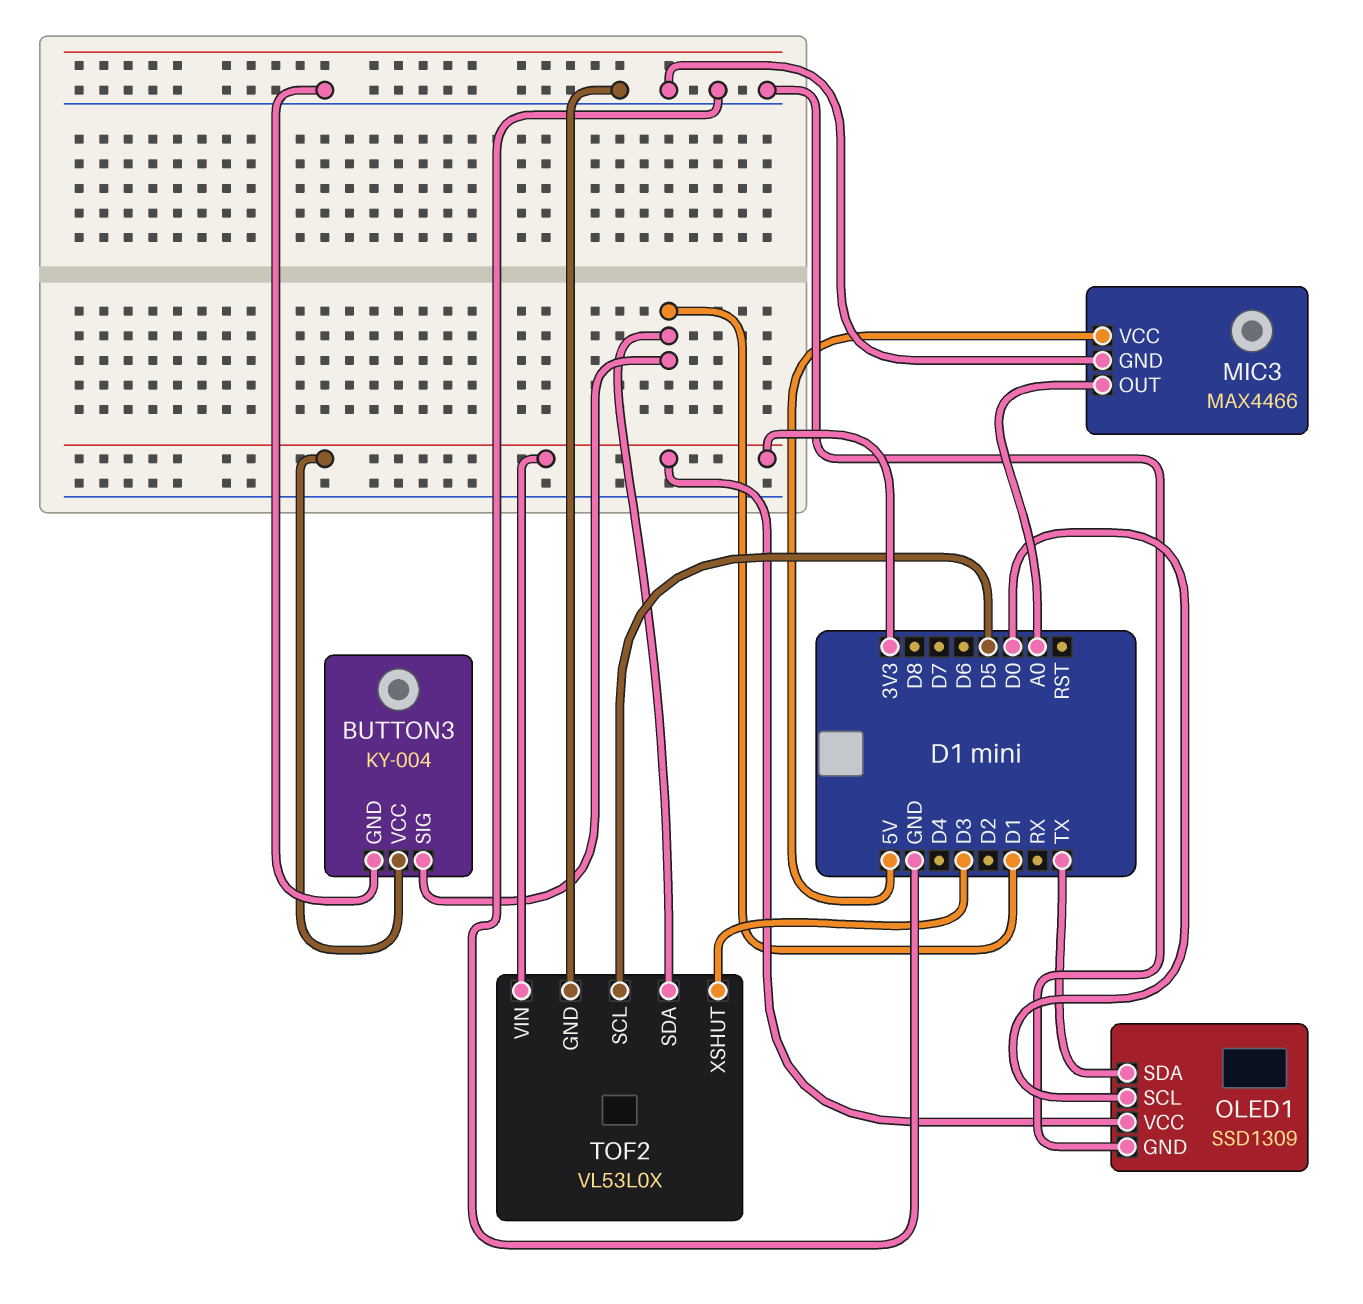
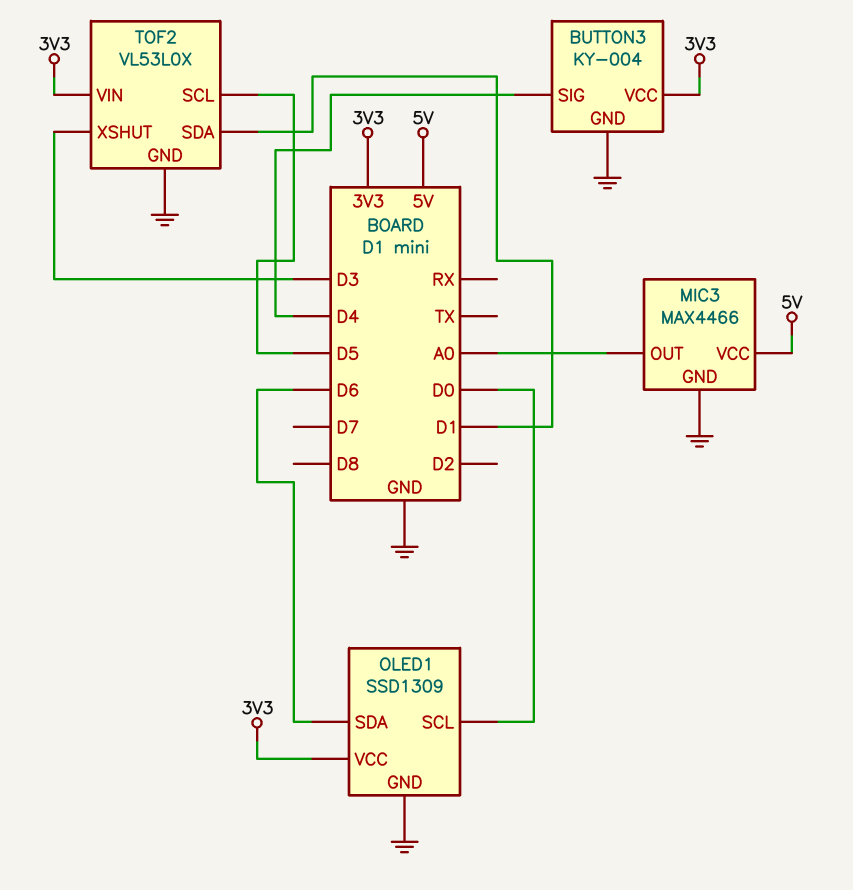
BUTTON3 pin SIG: D1 -> D4
OLED1 pin SDA: TX -> D6

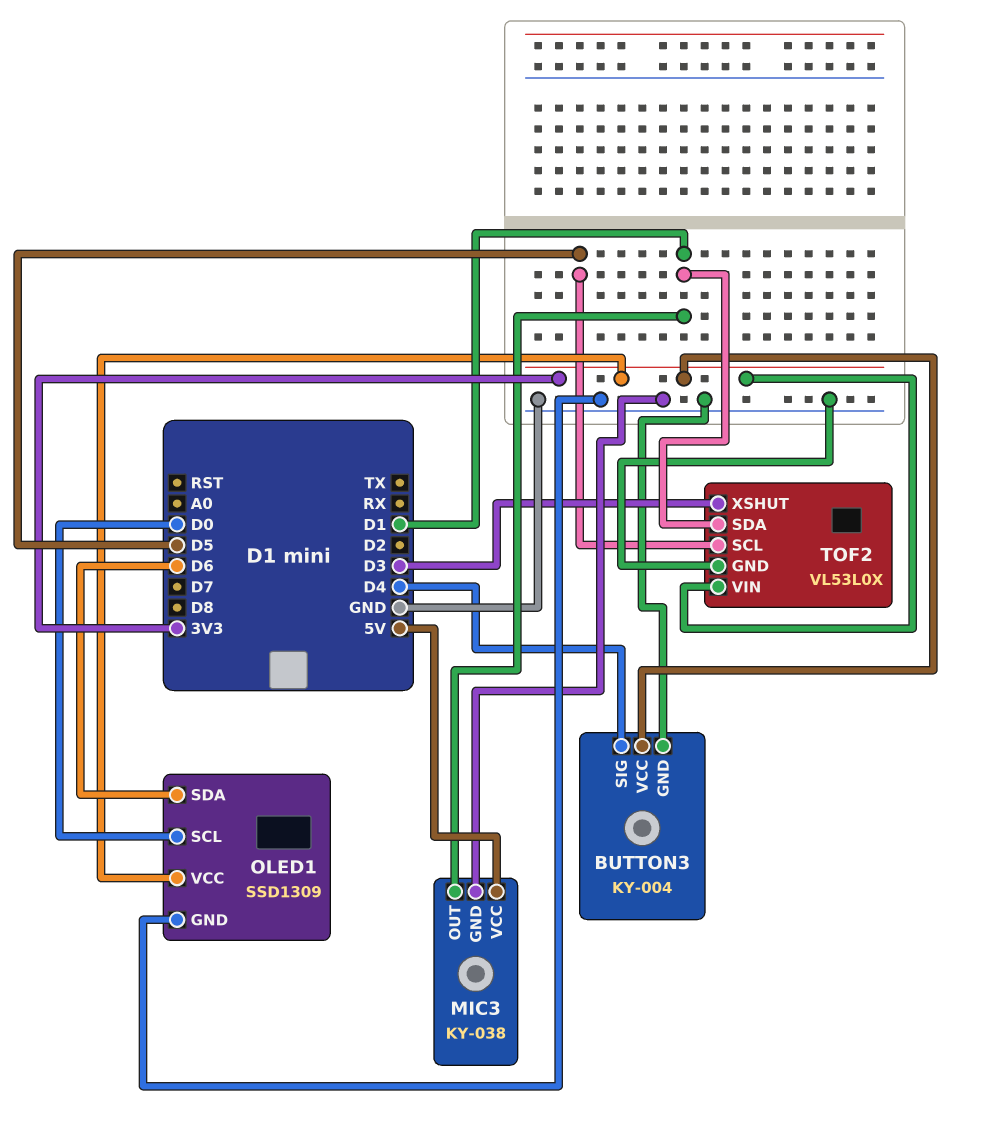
MIC3: MAX4466 -> KY-038
MIC3 pin OUT: A0 -> D1

